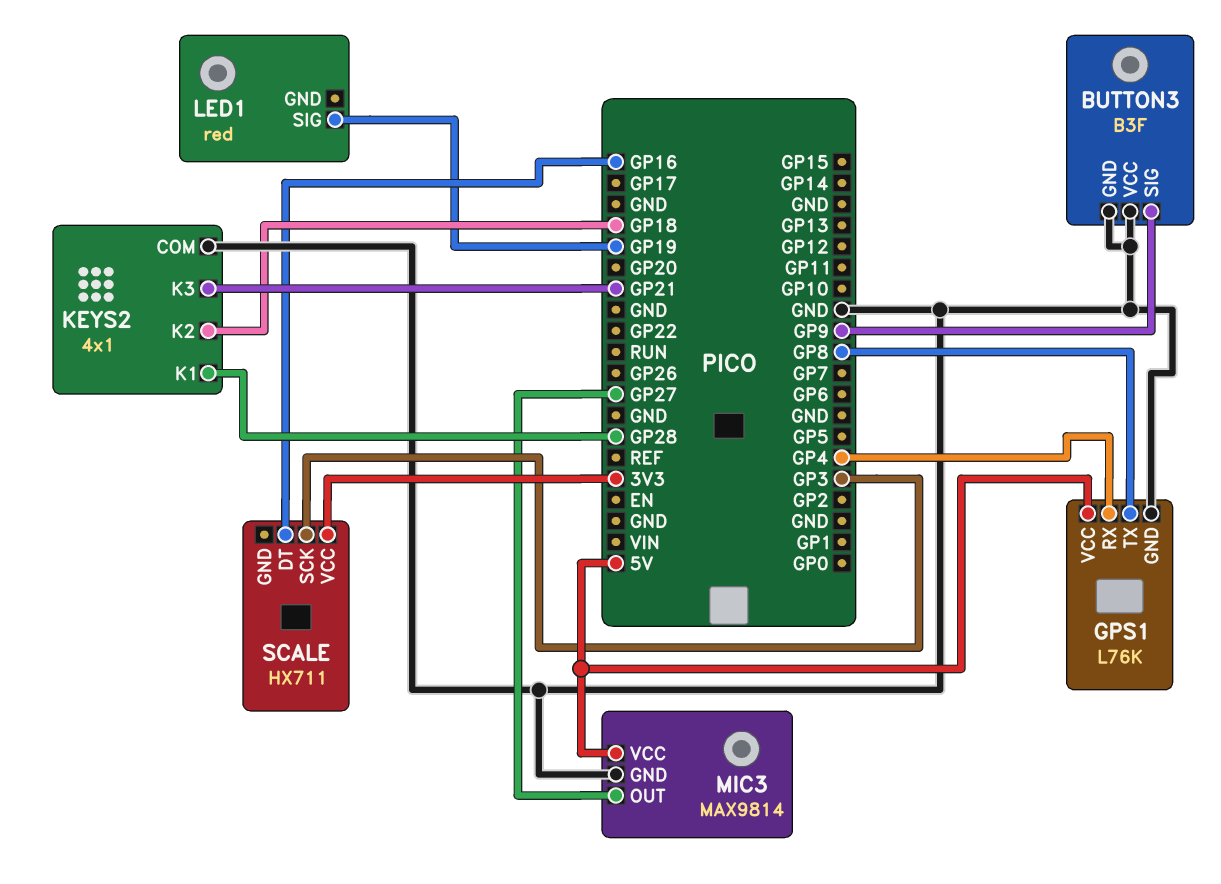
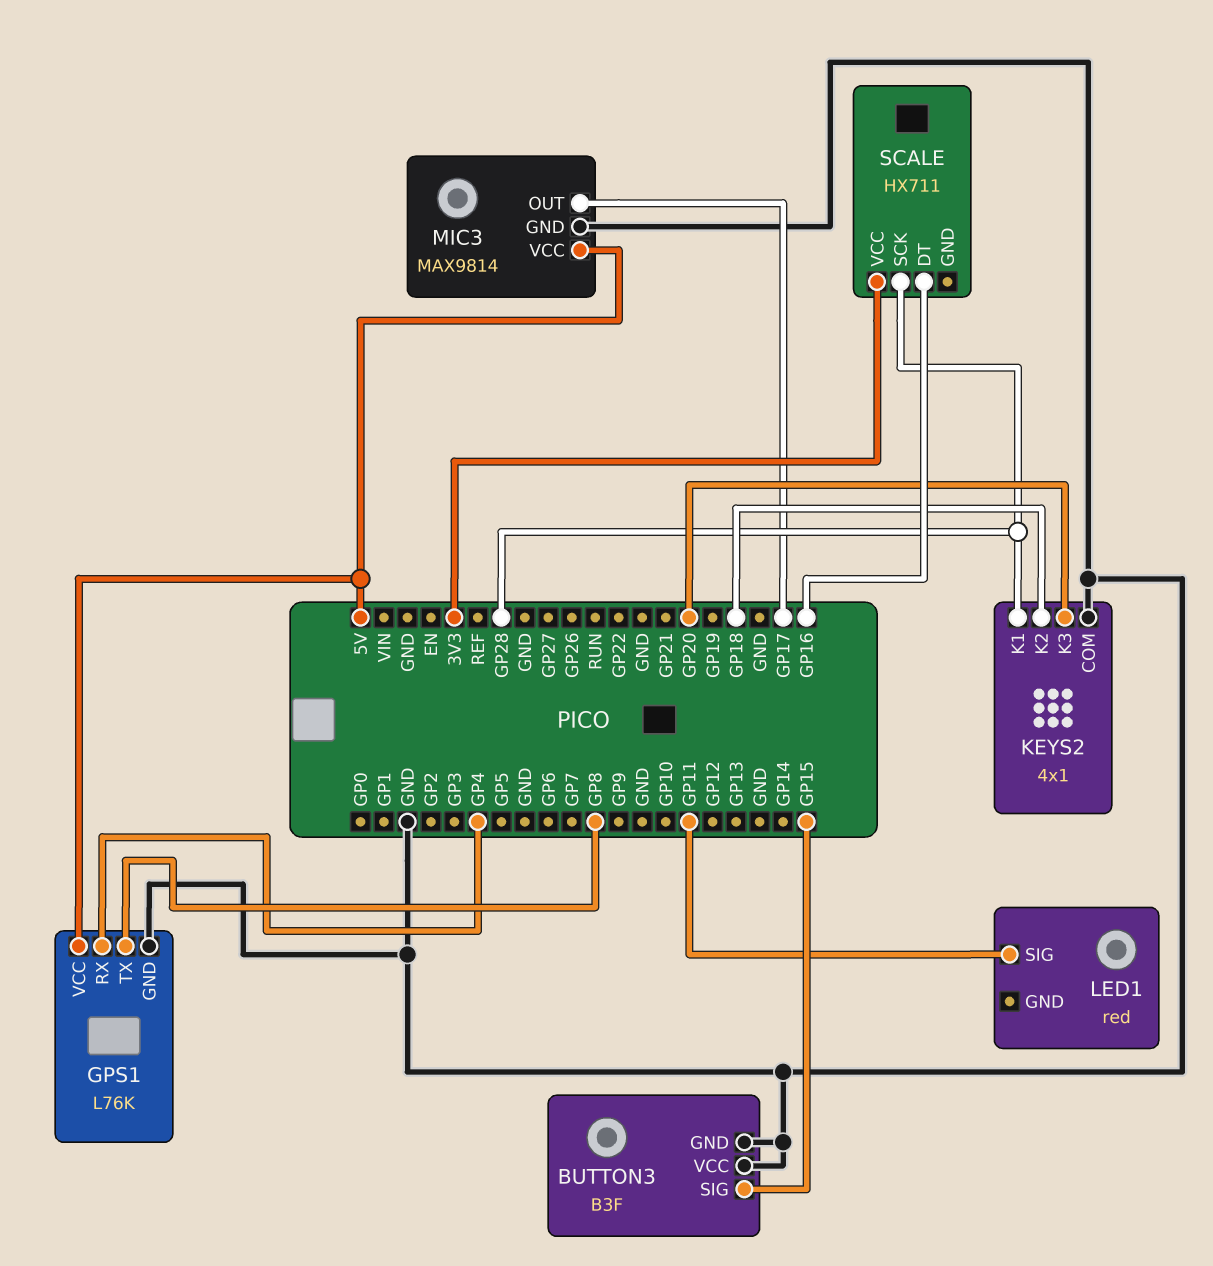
BUTTON3 pin SIG: GP9 -> GP15
KEYS2 pin K3: GP21 -> GP20
LED1 pin SIG: GP19 -> GP11
MIC3 pin OUT: GP27 -> GP17
SCALE pin SCK: GP3 -> GP28

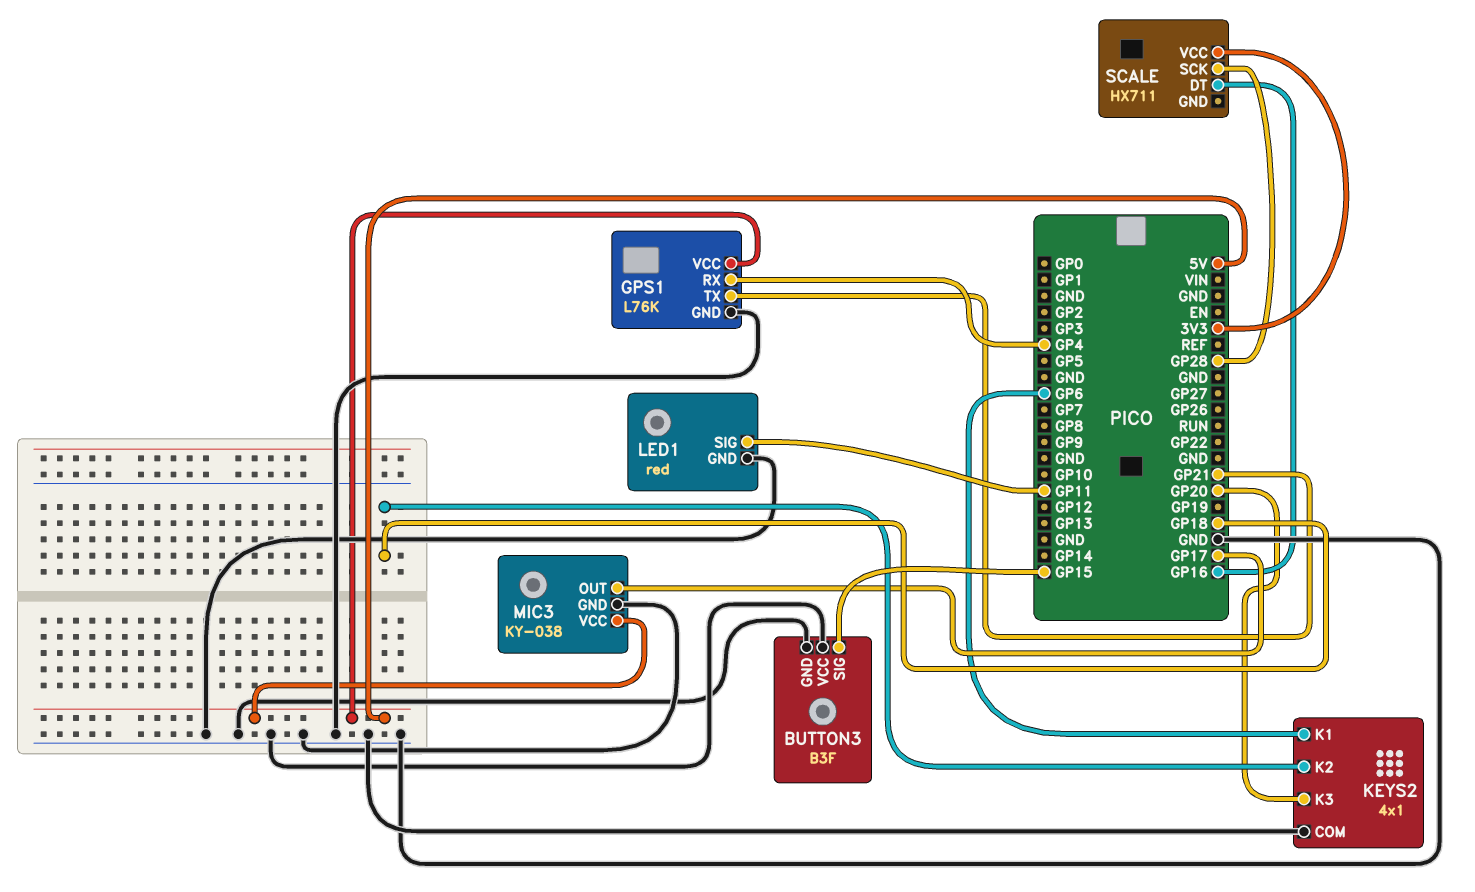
GPS1 pin TX: GP8 -> GP21
KEYS2 pin K1: GP28 -> GP6
LED1 pin GND: none -> GND
MIC3: MAX9814 -> KY-038

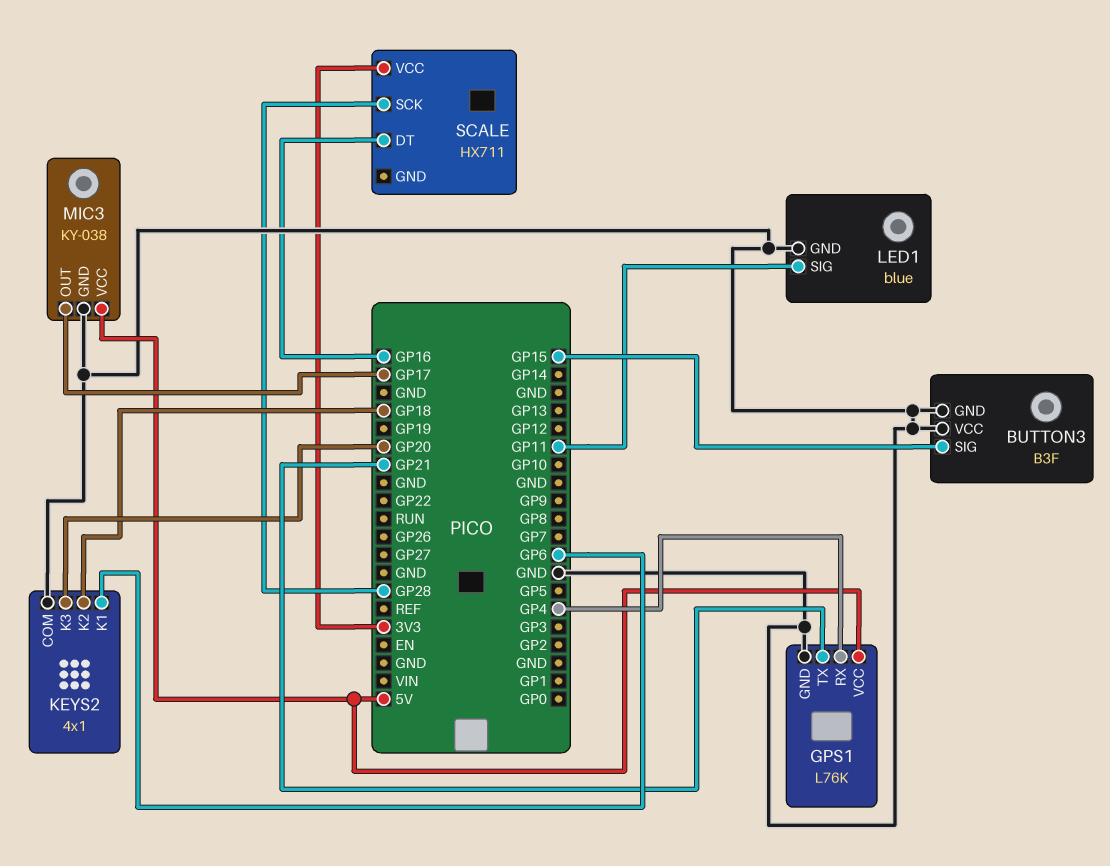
LED1: red -> blue

